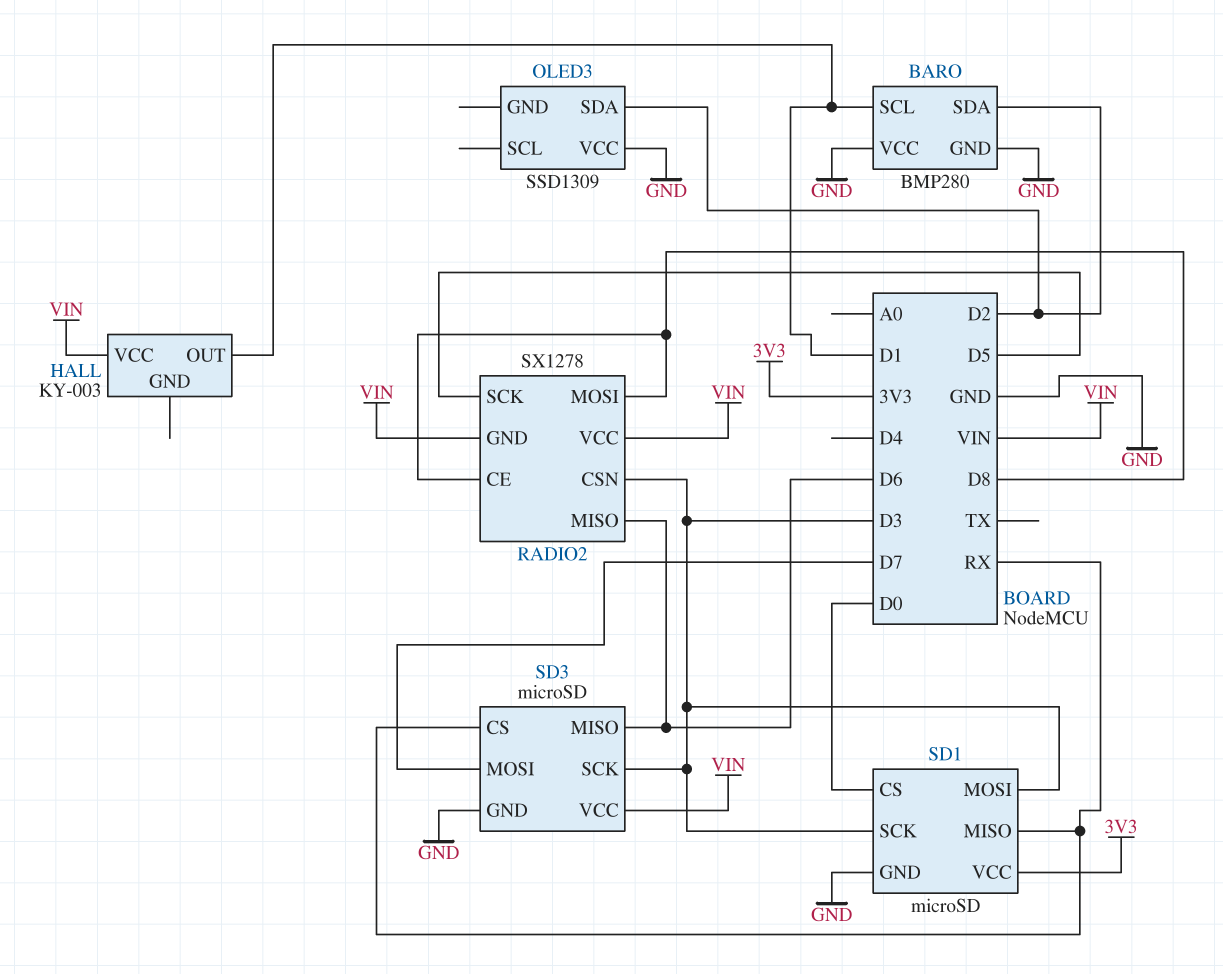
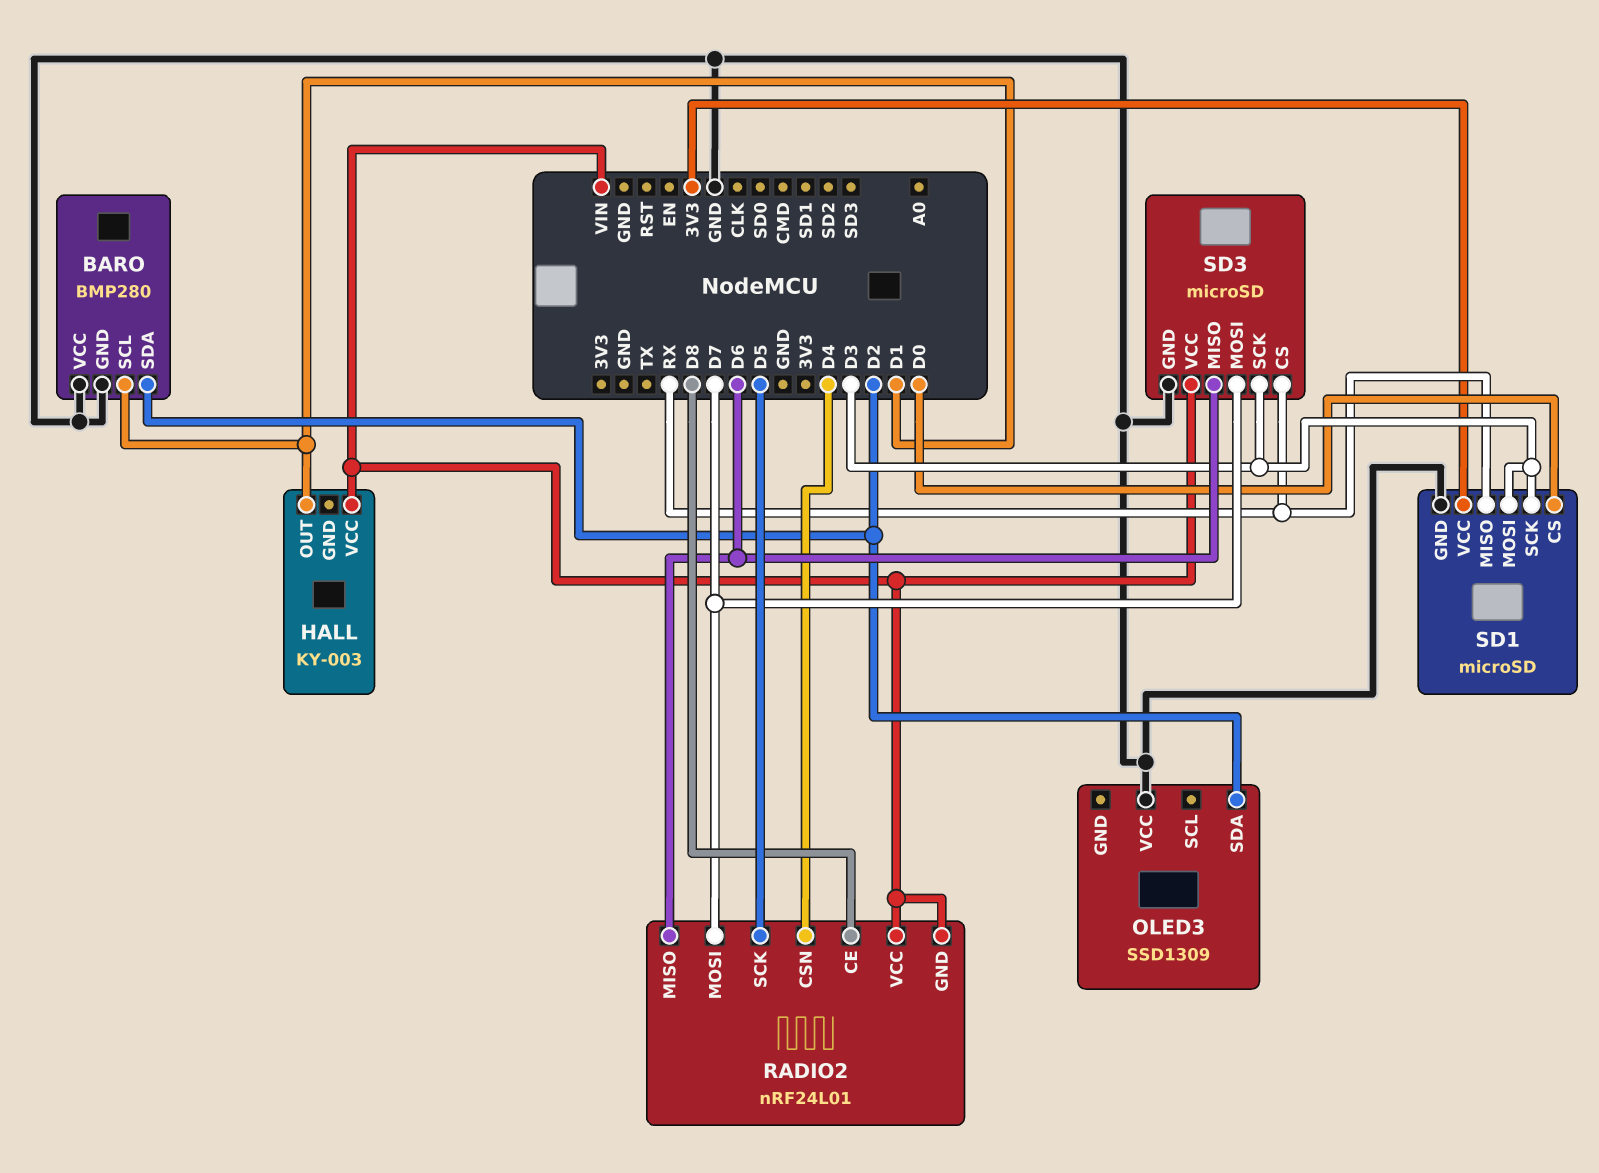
RADIO2: SX1278 -> nRF24L01
RADIO2 pin CSN: D3 -> D4
RADIO2 pin MOSI: D8 -> D7

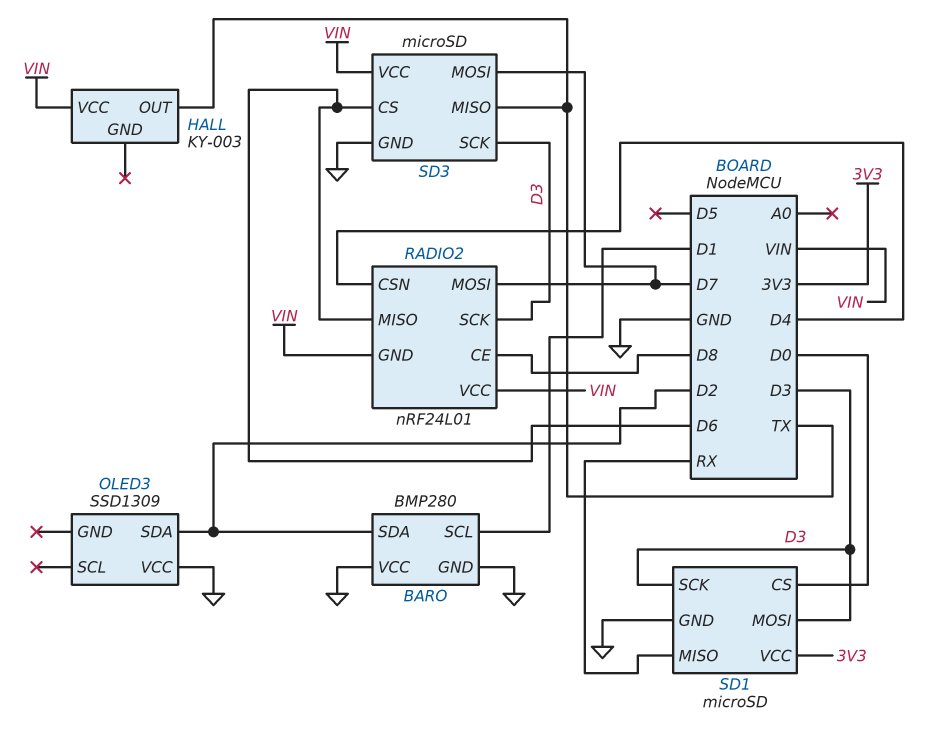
HALL pin OUT: D1 -> TX
RADIO2 pin SCK: D5 -> D3
SD3 pin CS: RX -> D6
SD3 pin MISO: D6 -> TX

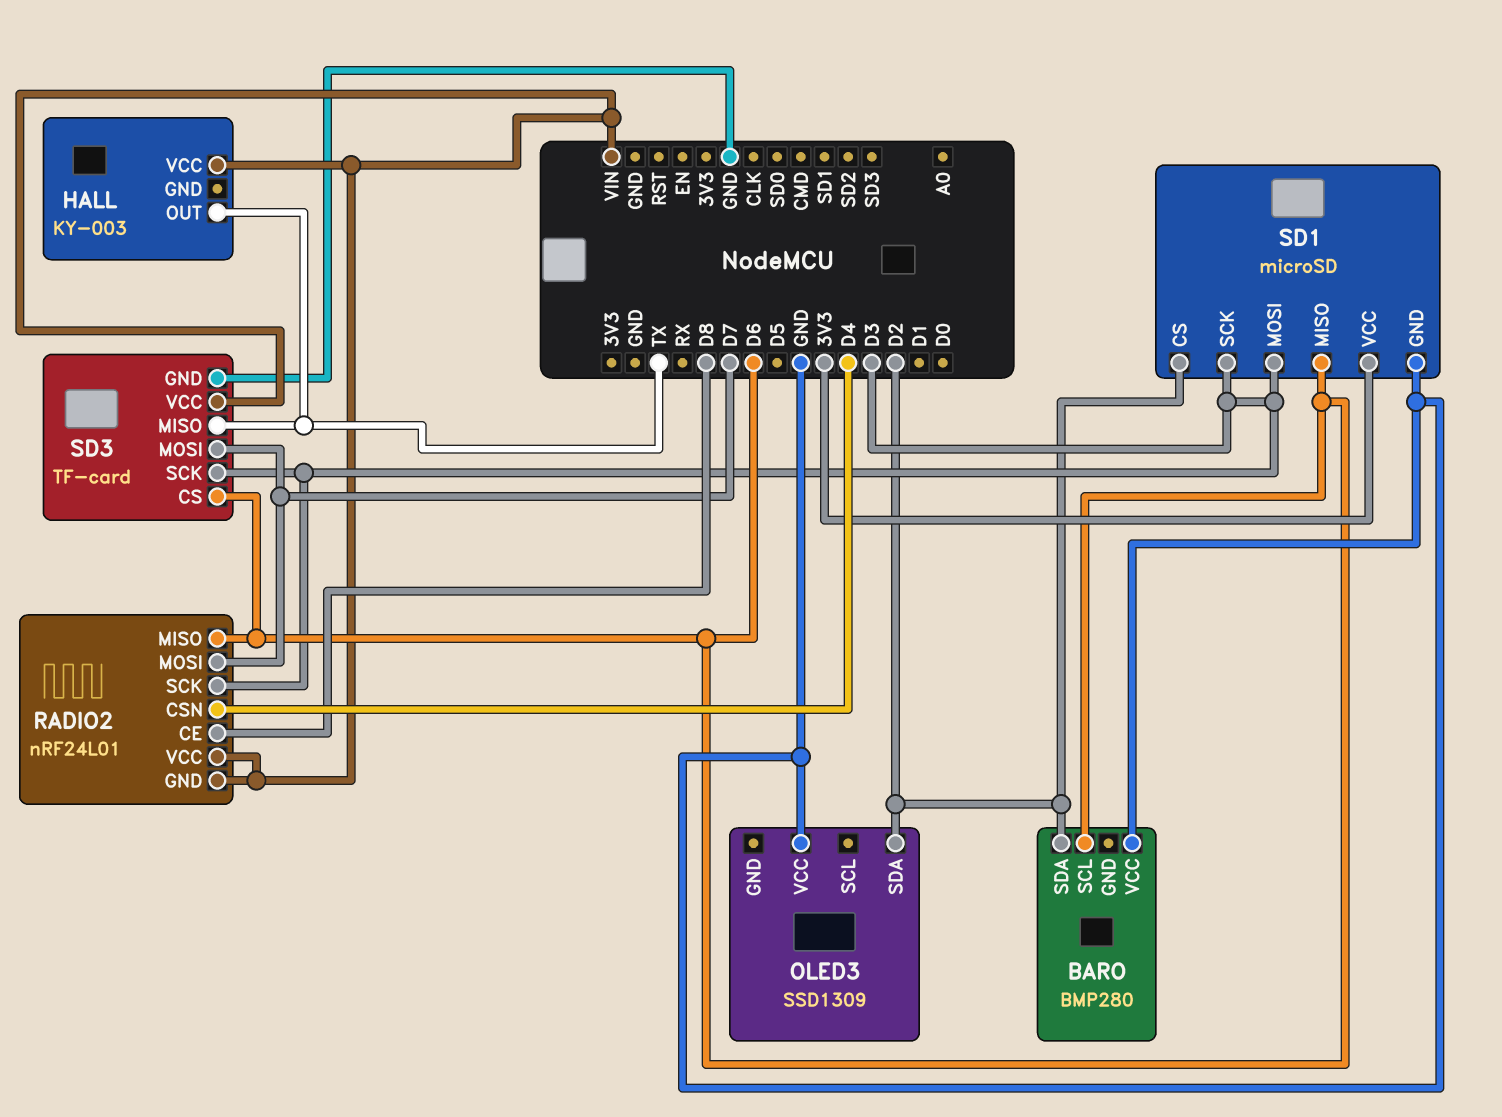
BARO pin GND: GND -> none
BARO pin SCL: D1 -> D6
SD1 pin CS: D0 -> D2
SD1 pin MISO: RX -> D6
SD3: microSD -> TF-card

